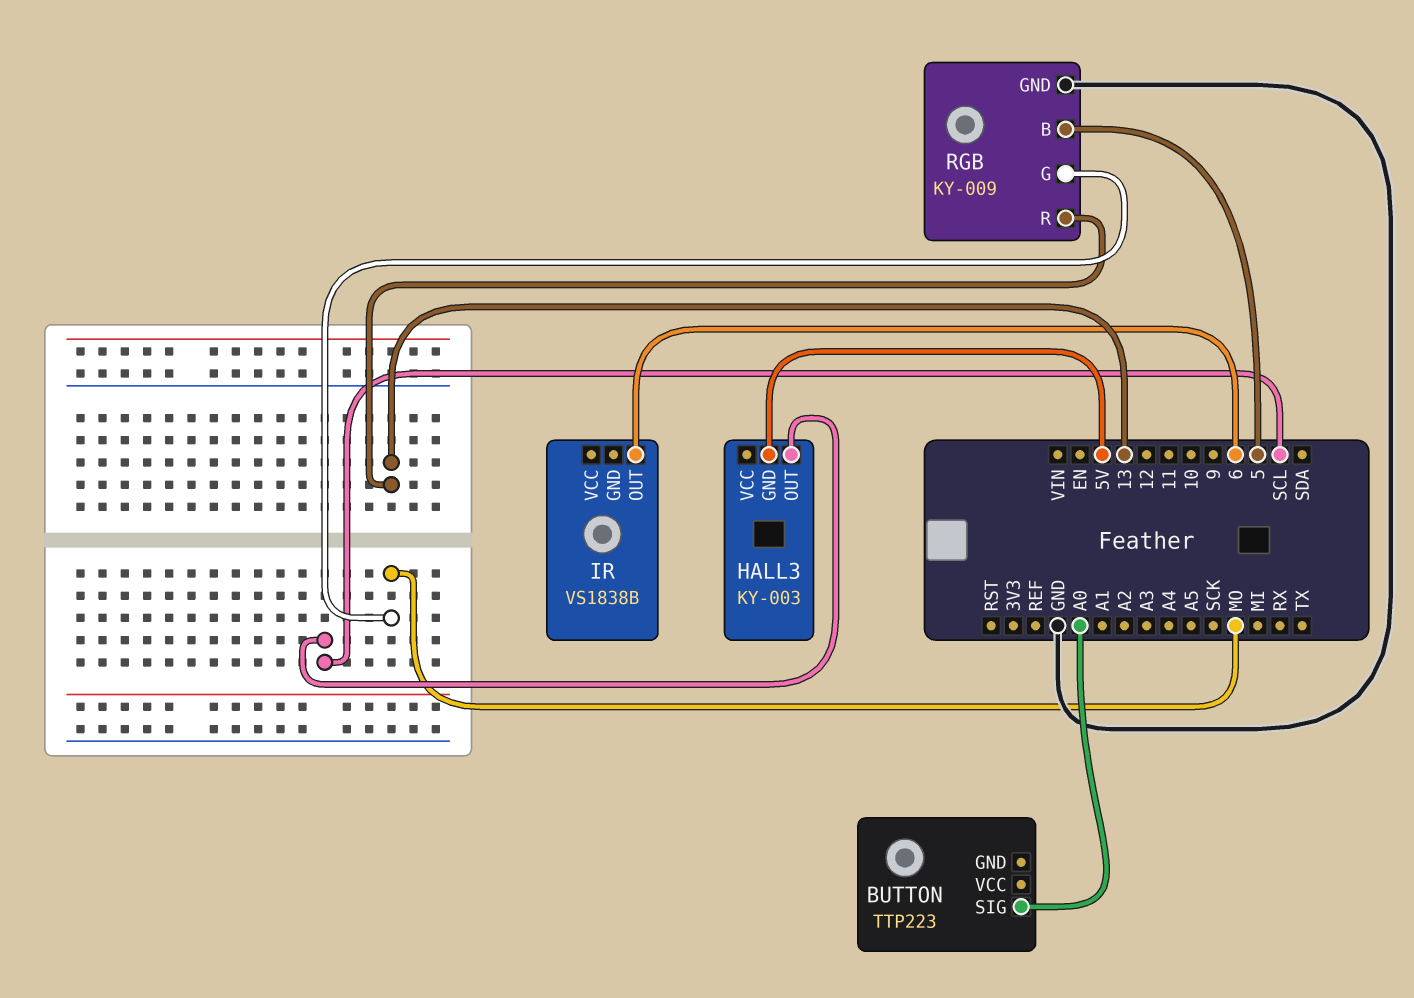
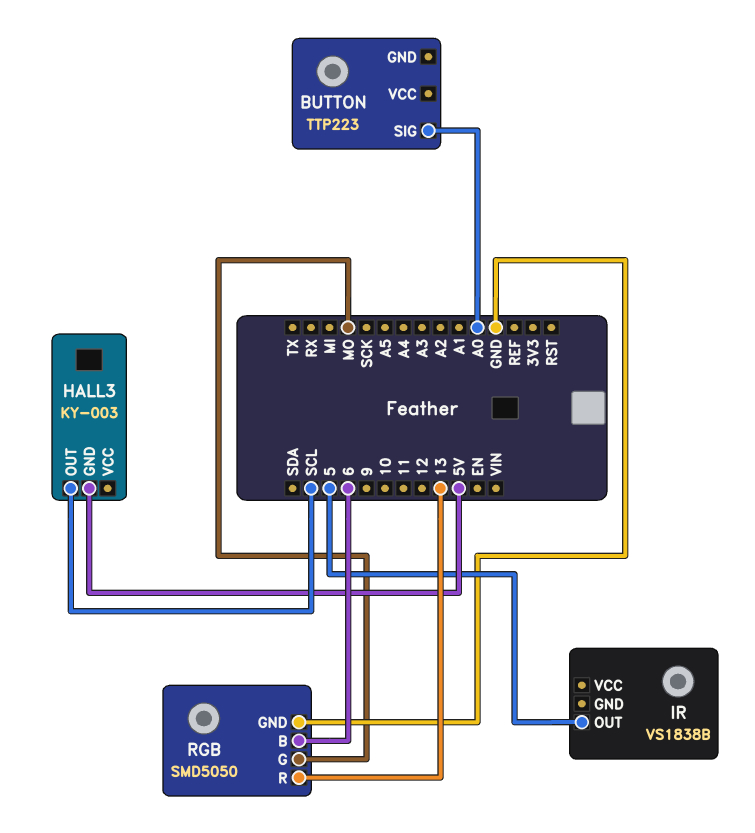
IR pin OUT: 6 -> 5
RGB: KY-009 -> SMD5050
RGB pin B: 5 -> 6

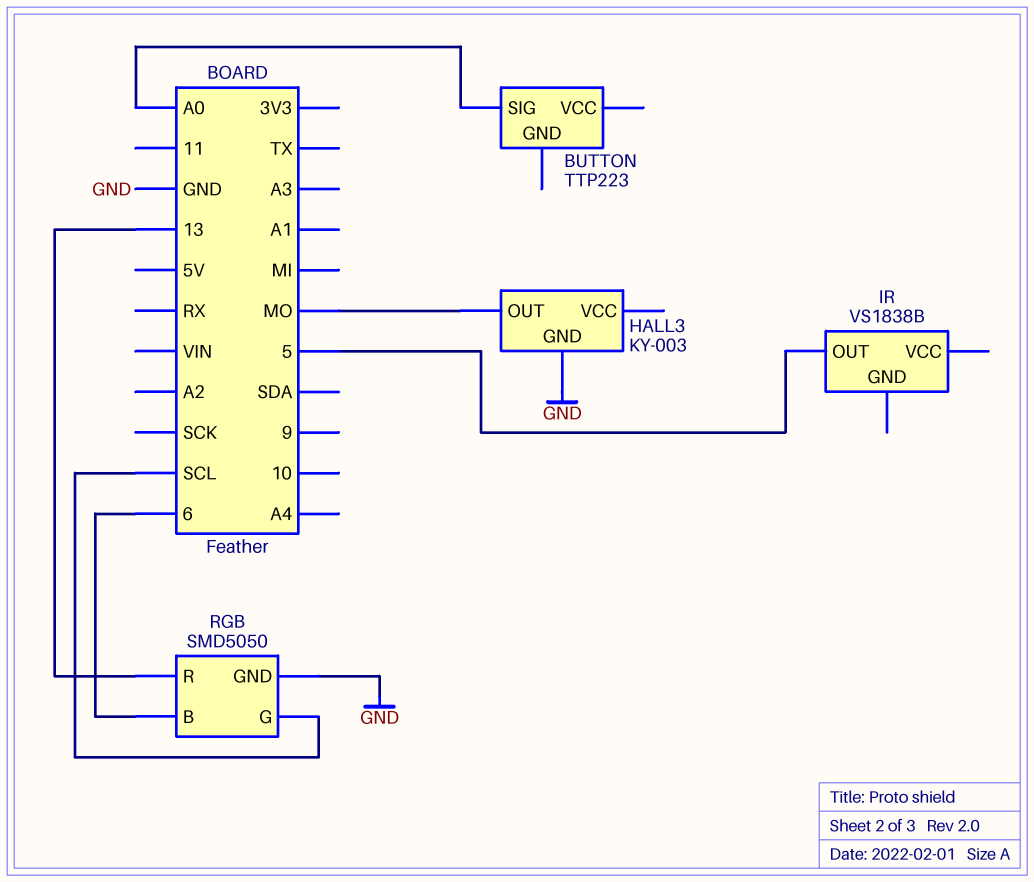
HALL3 pin GND: 5V -> GND
HALL3 pin OUT: SCL -> MO
RGB pin G: MO -> SCL

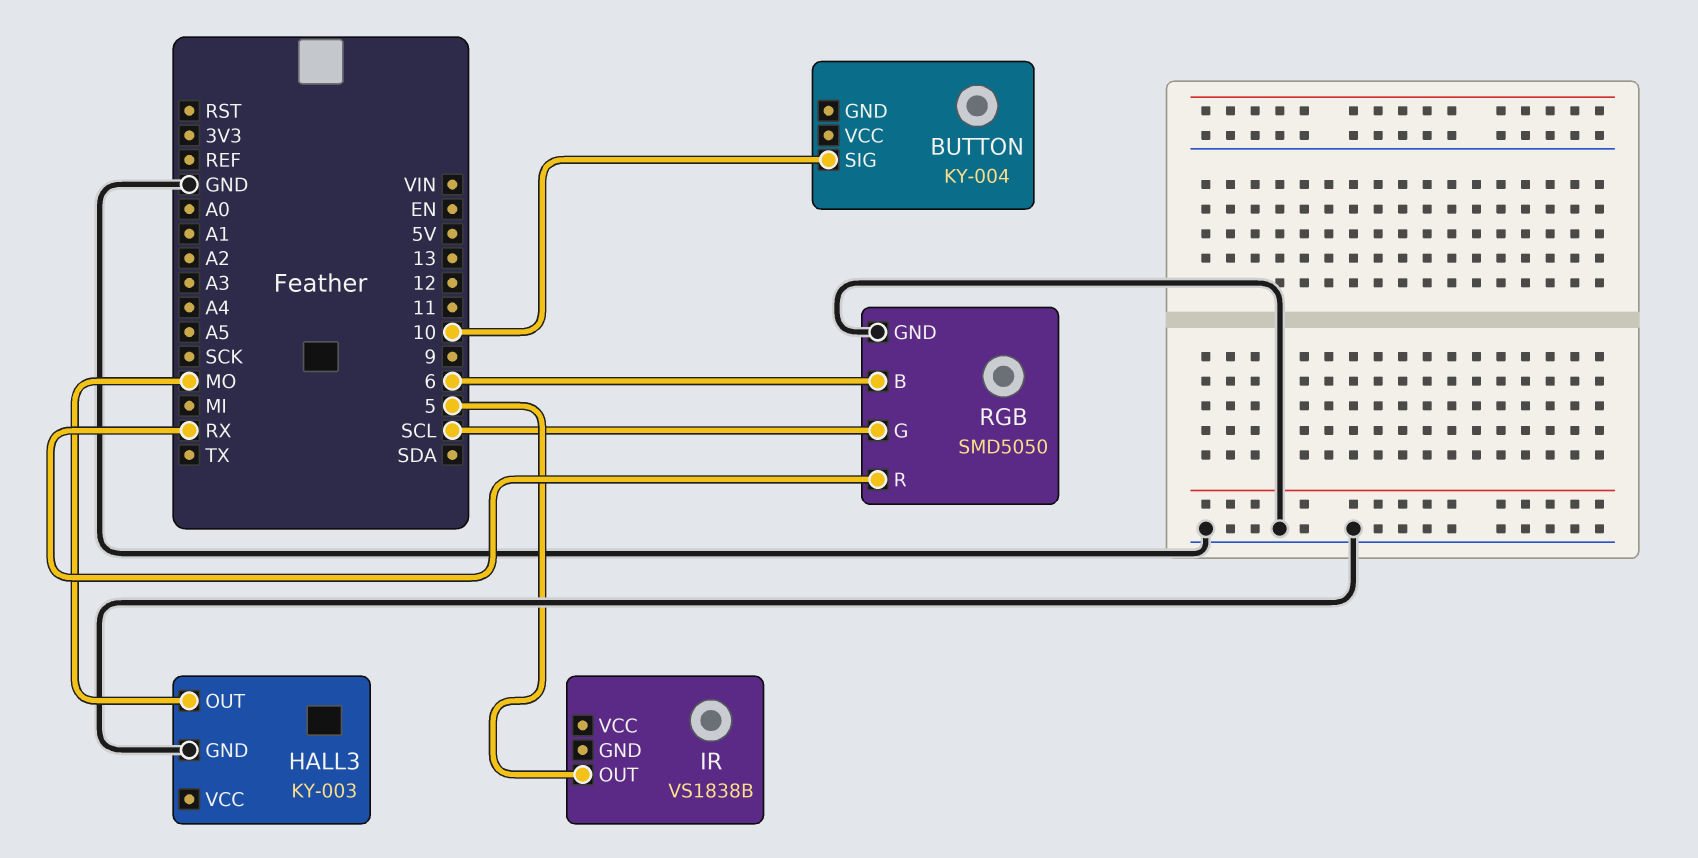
BUTTON: TTP223 -> KY-004
BUTTON pin SIG: A0 -> 10
RGB pin R: 13 -> RX

